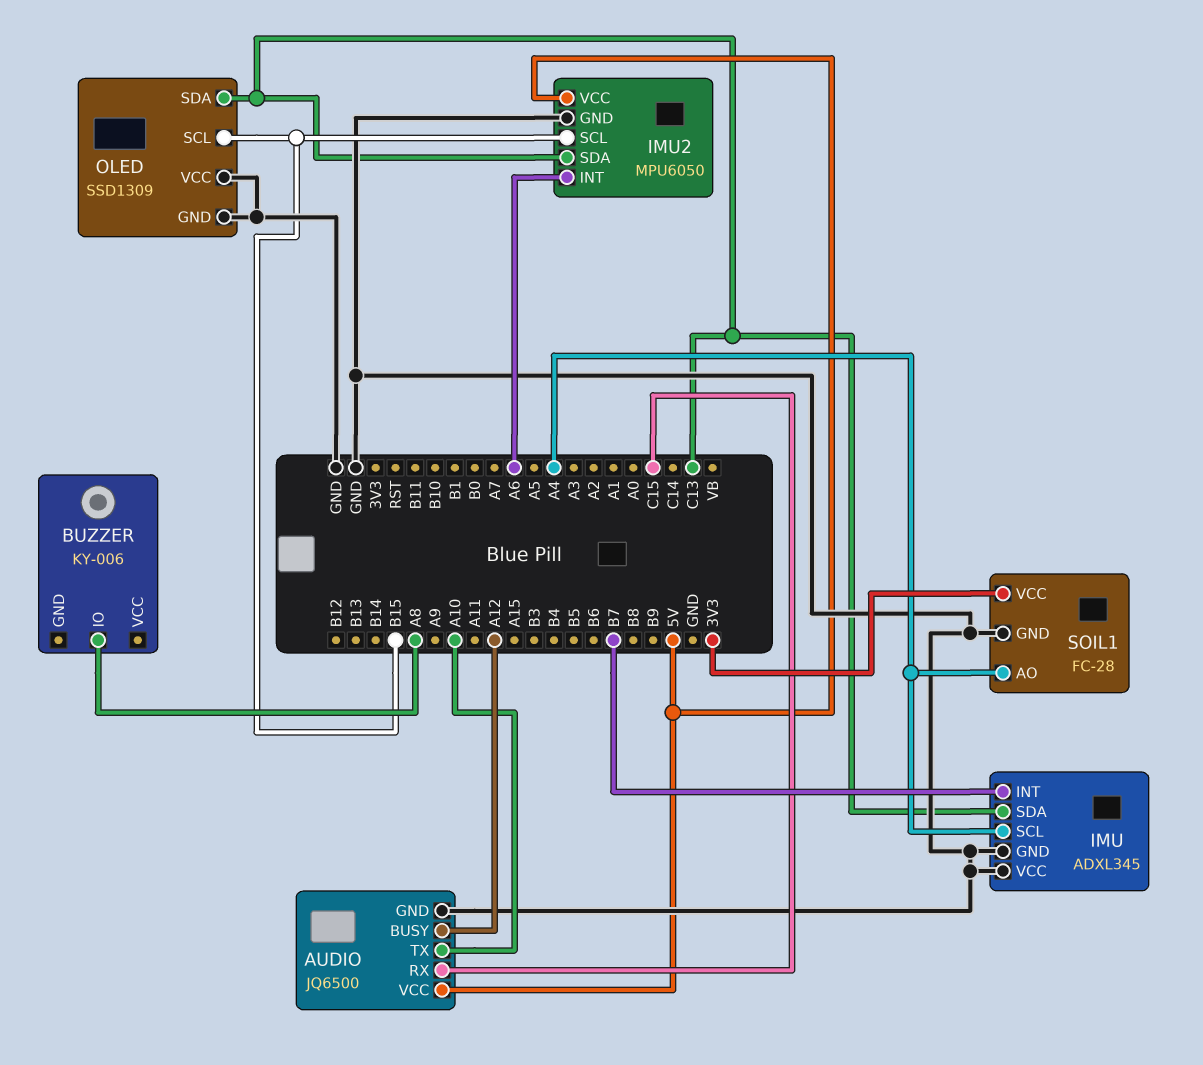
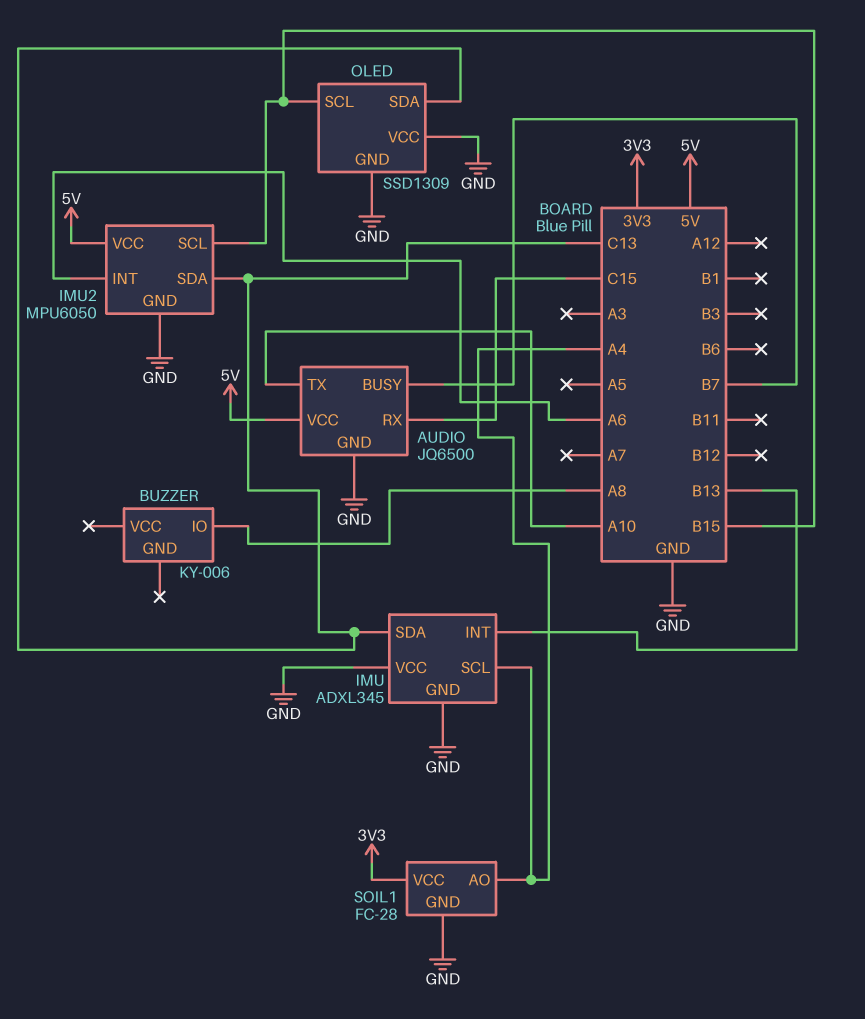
AUDIO pin BUSY: A12 -> B7
IMU pin INT: B7 -> B13

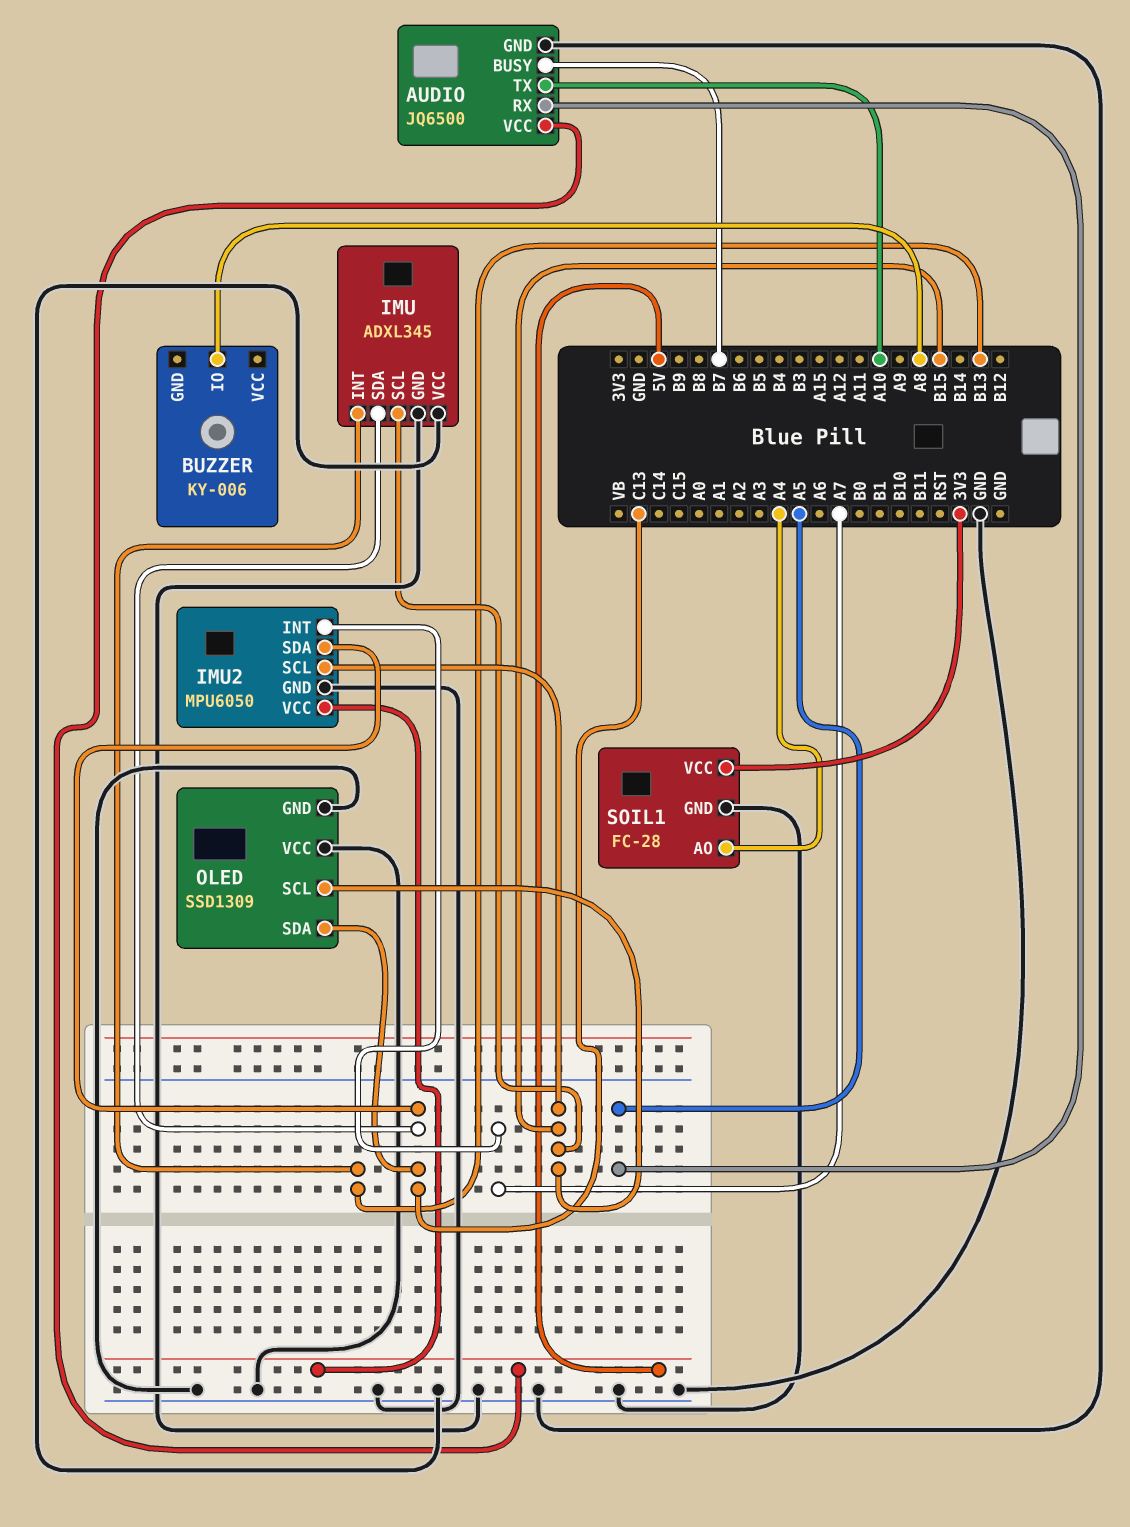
AUDIO pin RX: C15 -> A5
IMU pin SCL: A4 -> B15
IMU2 pin INT: A6 -> A7

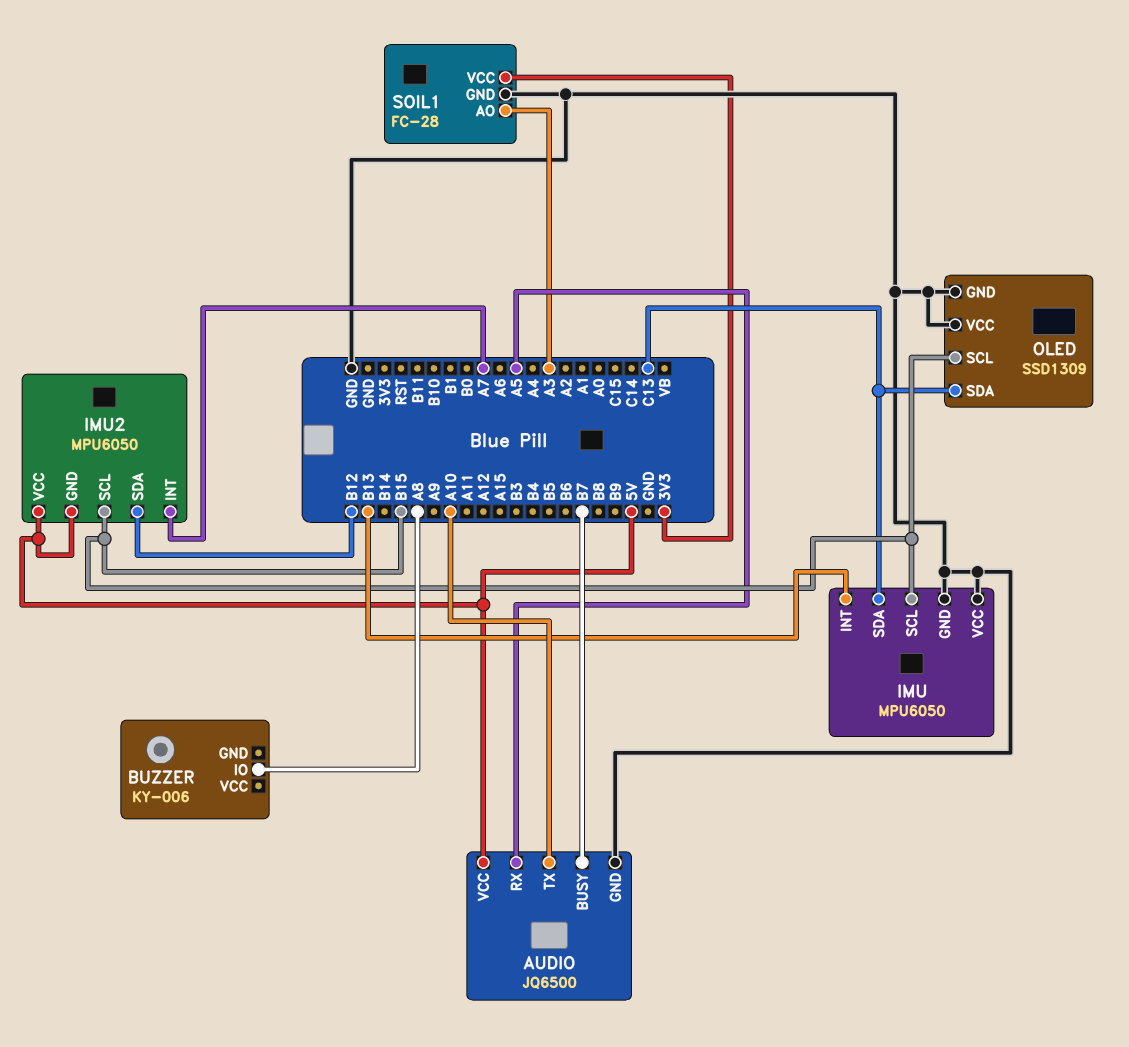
IMU: ADXL345 -> MPU6050
IMU2 pin GND: GND -> 5V
IMU2 pin SDA: C13 -> B12
SOIL1 pin AO: A4 -> A3

